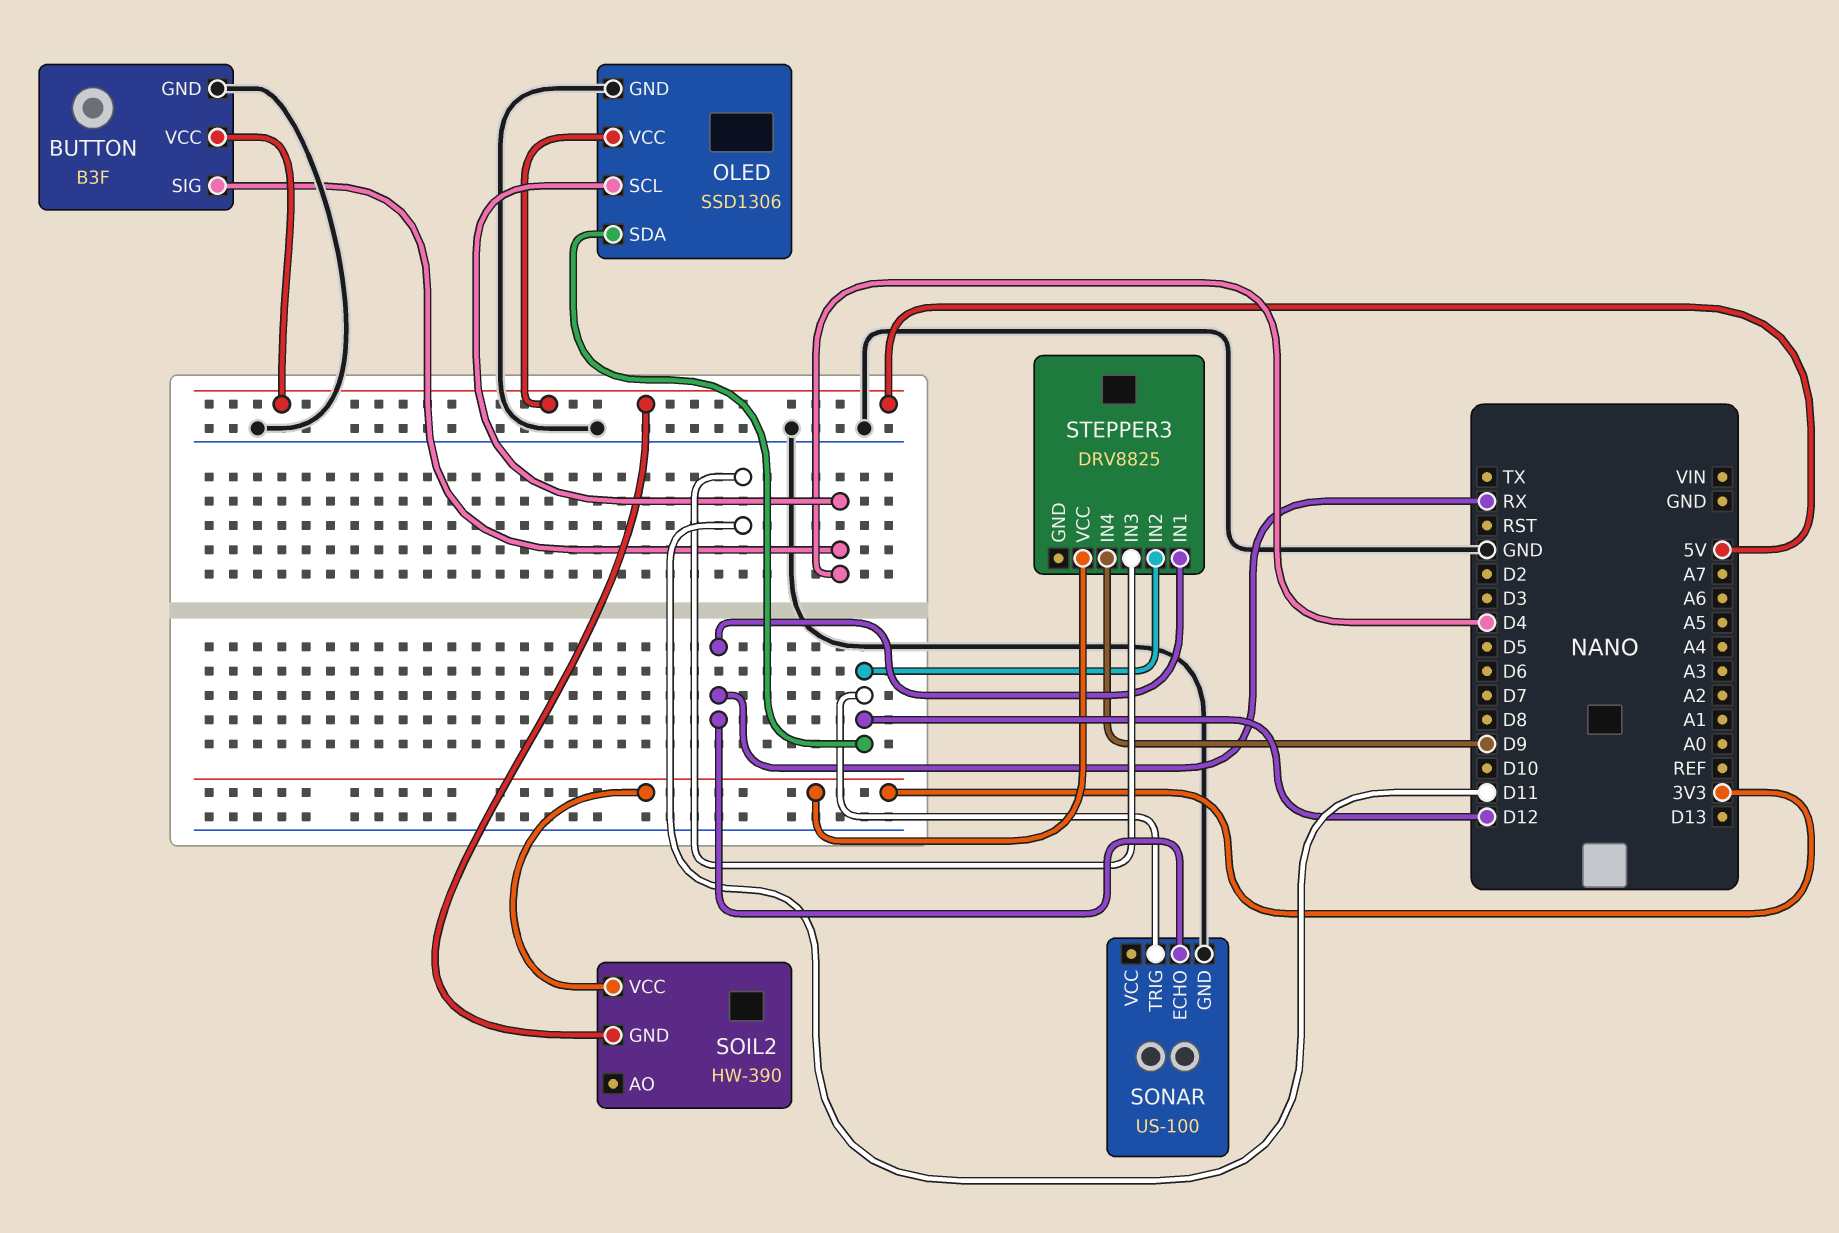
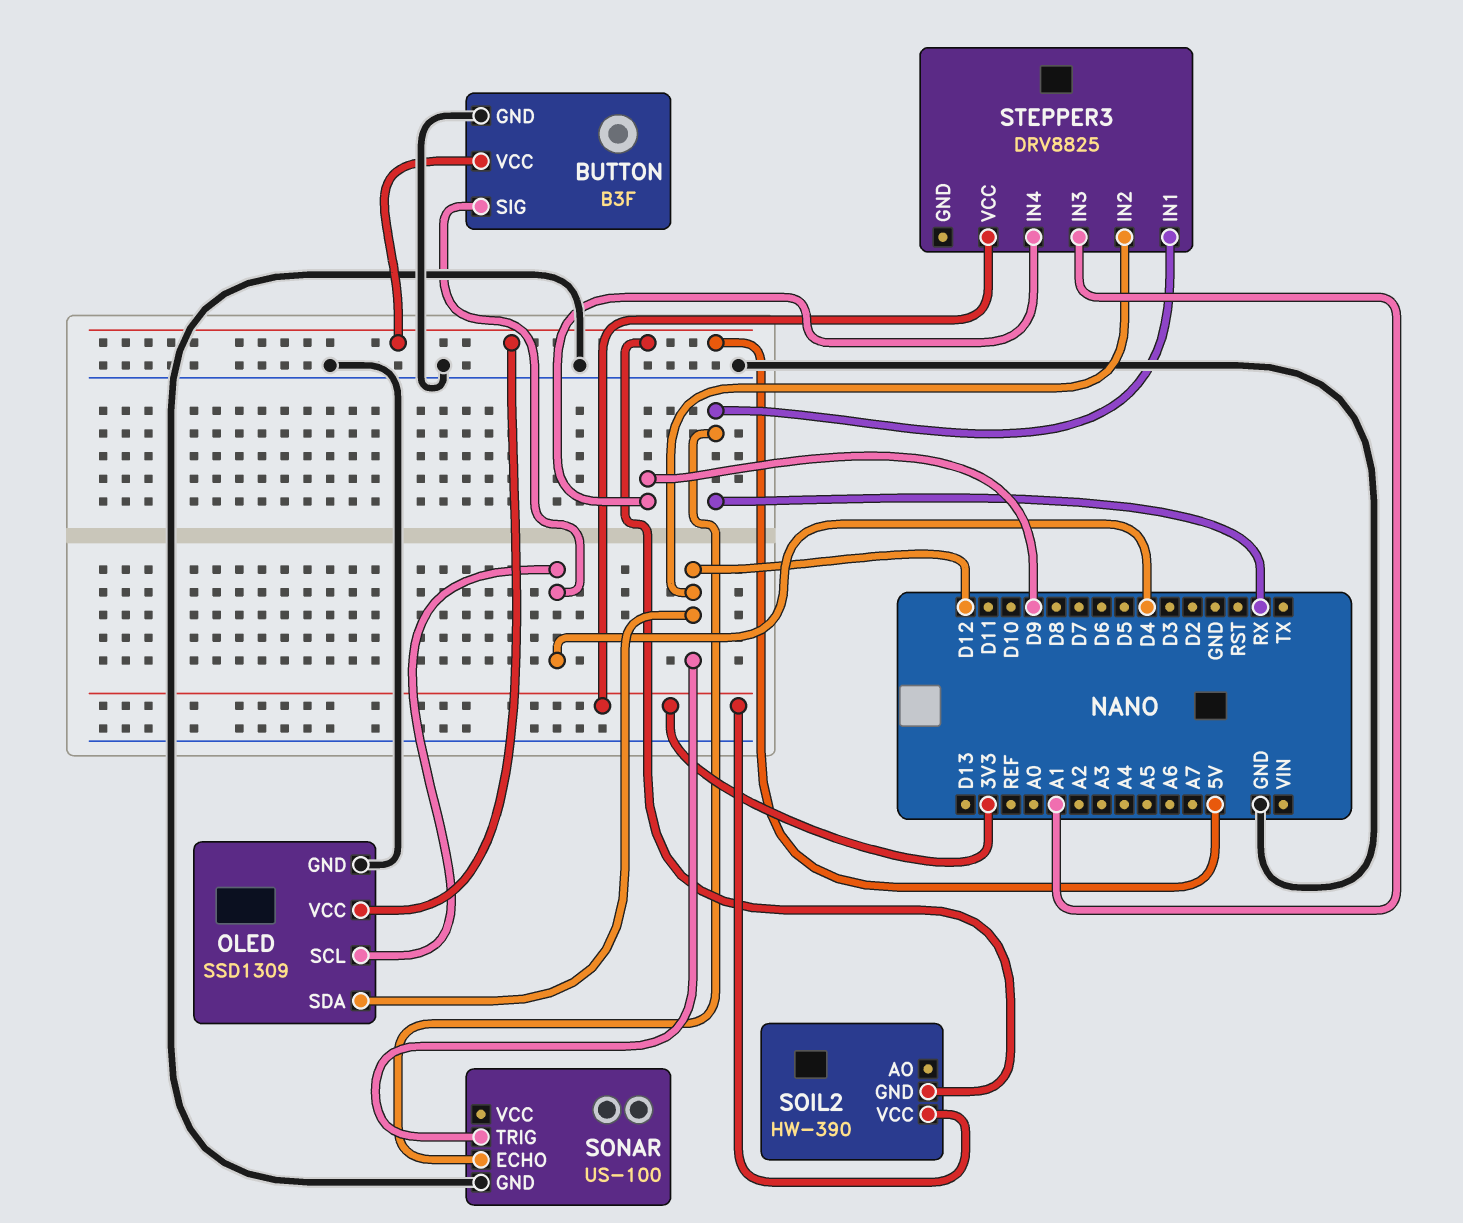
OLED: SSD1306 -> SSD1309
STEPPER3 pin IN3: D11 -> A1

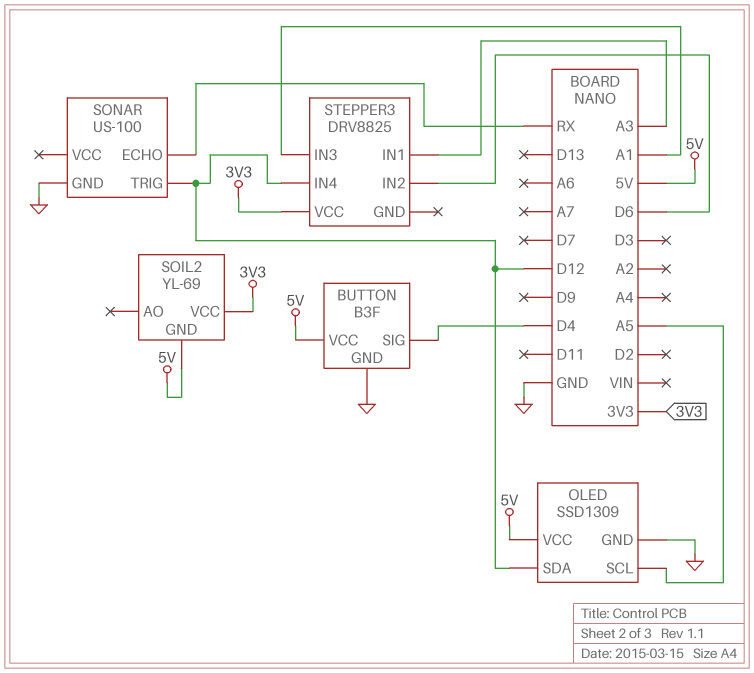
OLED pin SCL: D4 -> A5
SOIL2: HW-390 -> YL-69
STEPPER3 pin IN1: RX -> A3
STEPPER3 pin IN2: D12 -> D6
STEPPER3 pin IN4: D9 -> D12

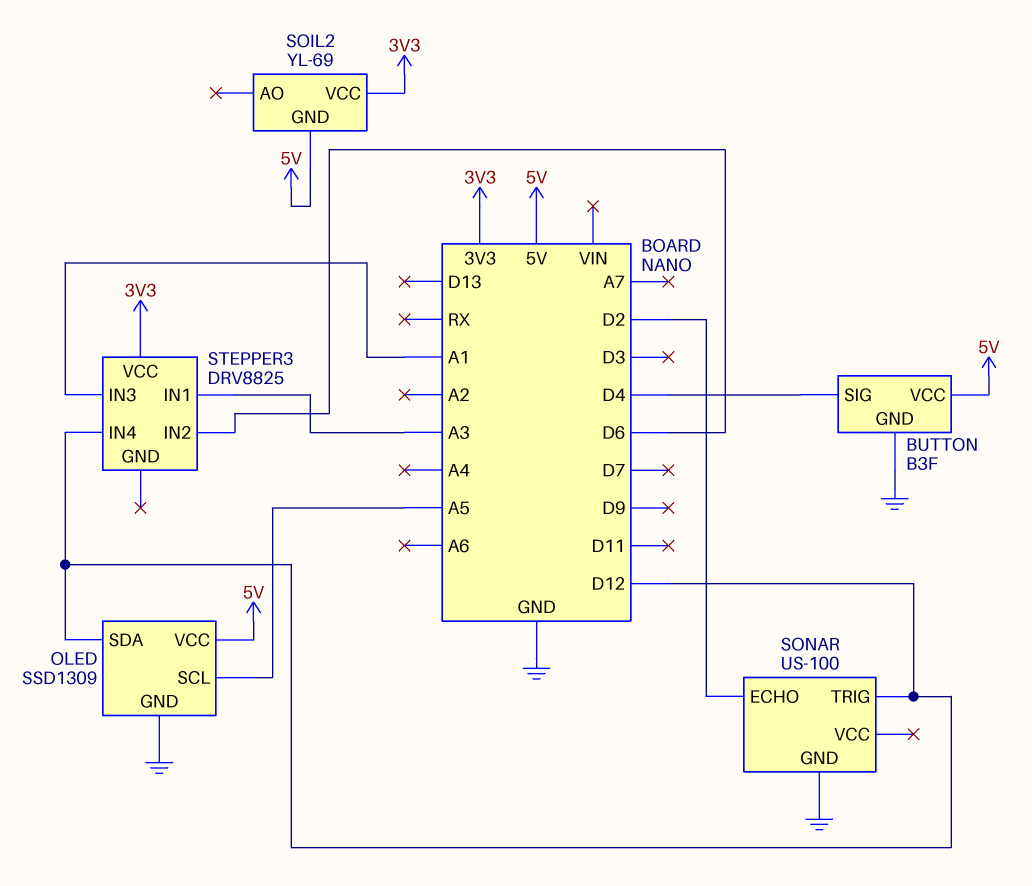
SONAR pin ECHO: RX -> D2

